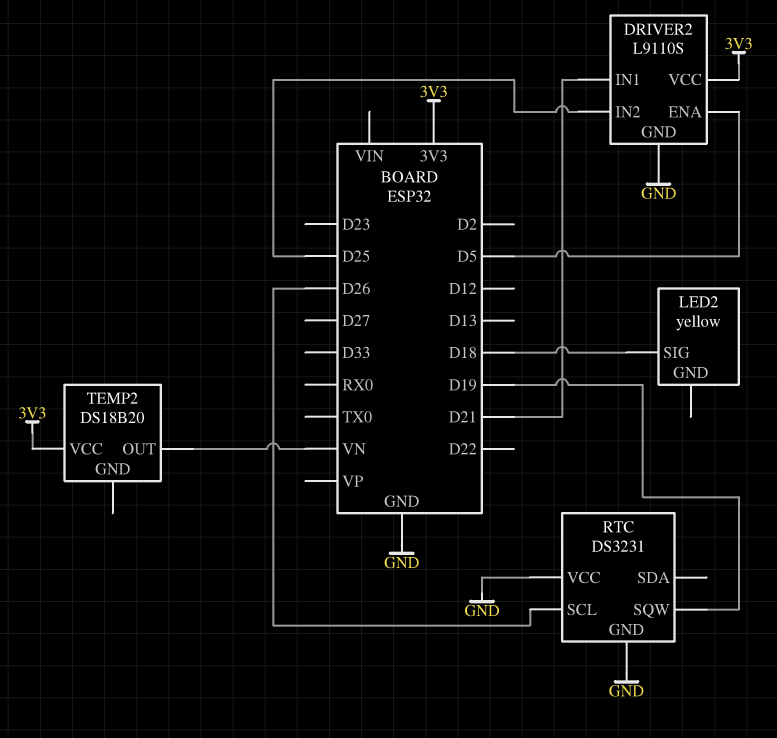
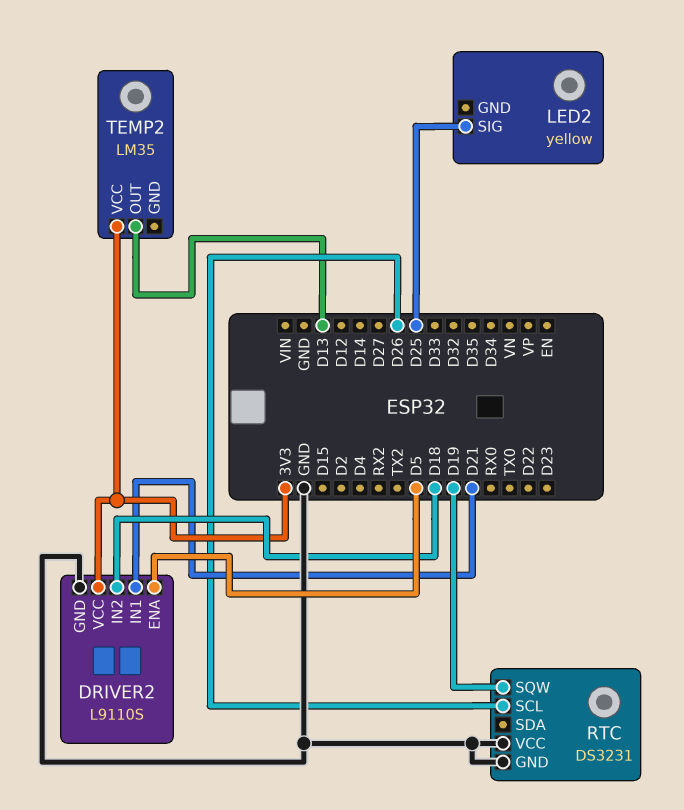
DRIVER2 pin IN2: D25 -> D18
LED2 pin SIG: D18 -> D25
TEMP2: DS18B20 -> LM35
TEMP2 pin OUT: VN -> D13

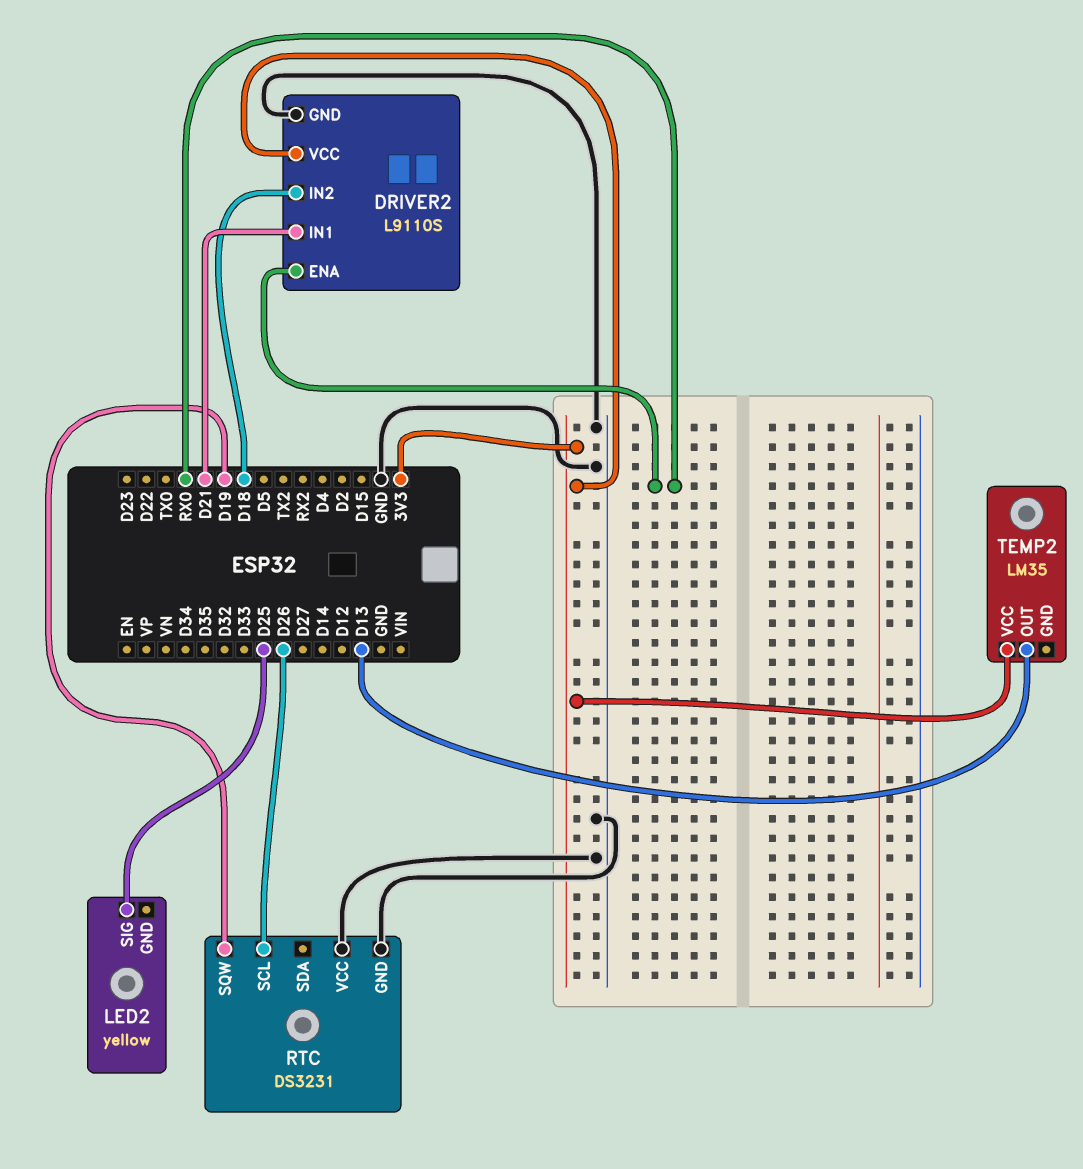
DRIVER2 pin ENA: D5 -> RX0

